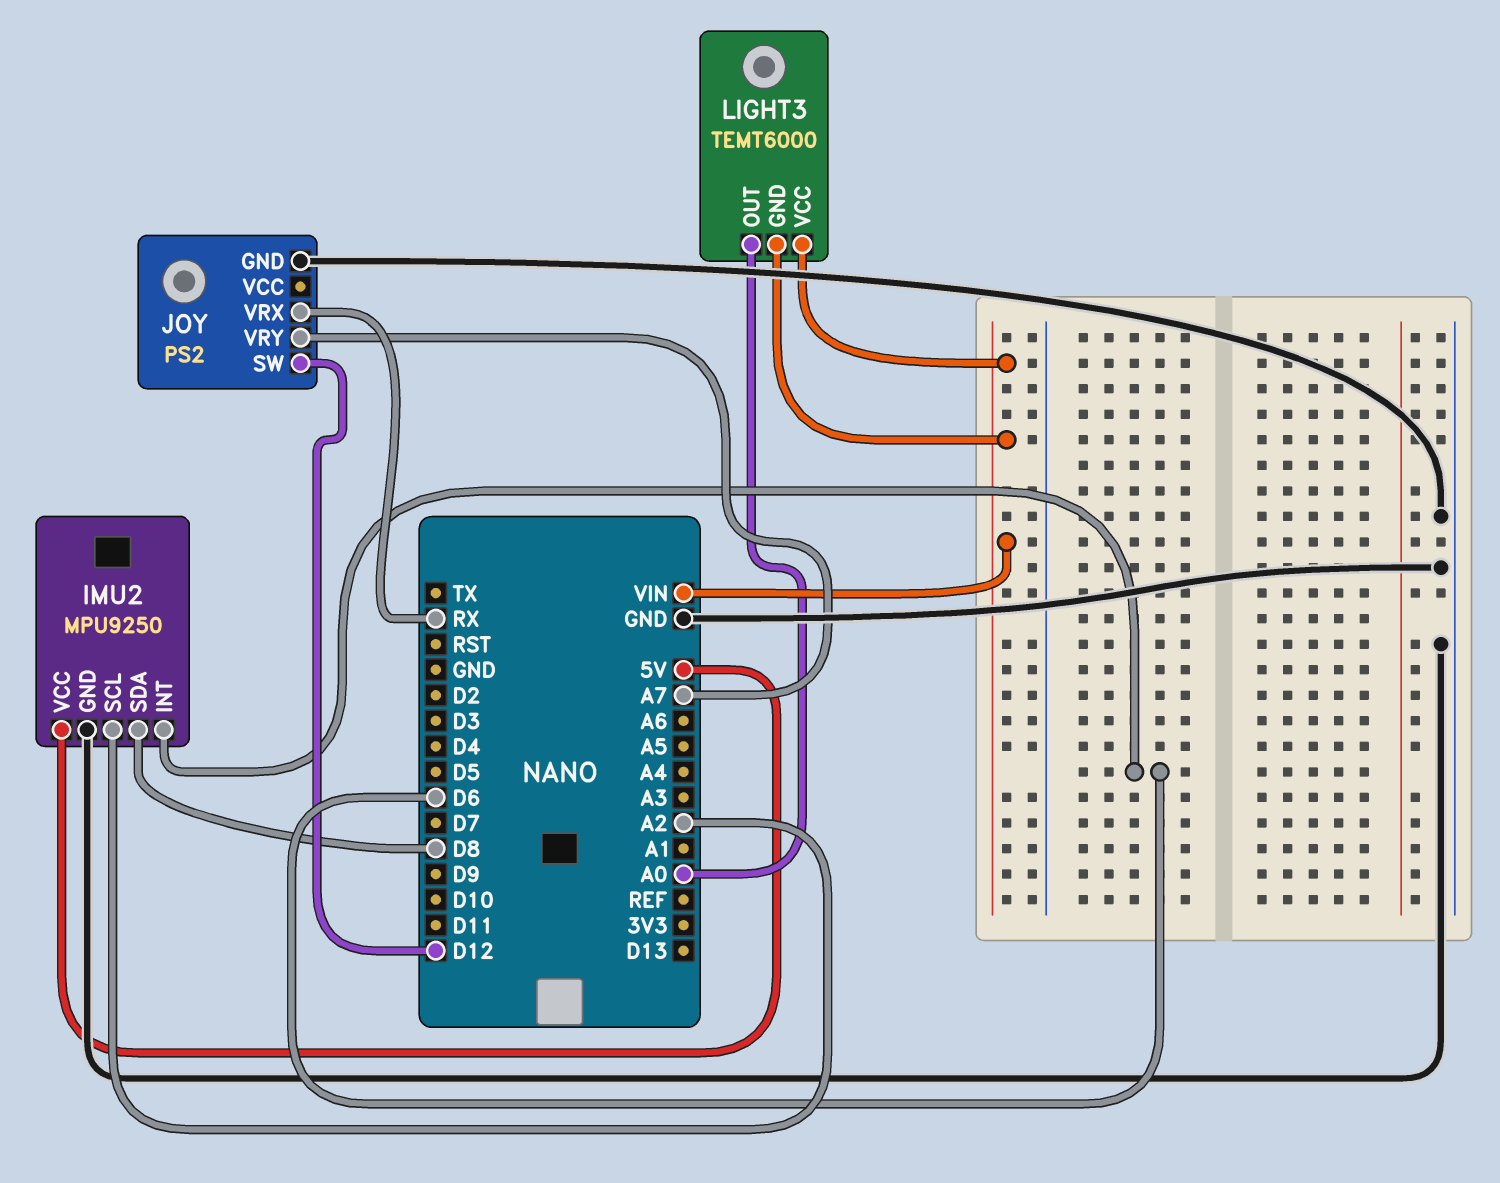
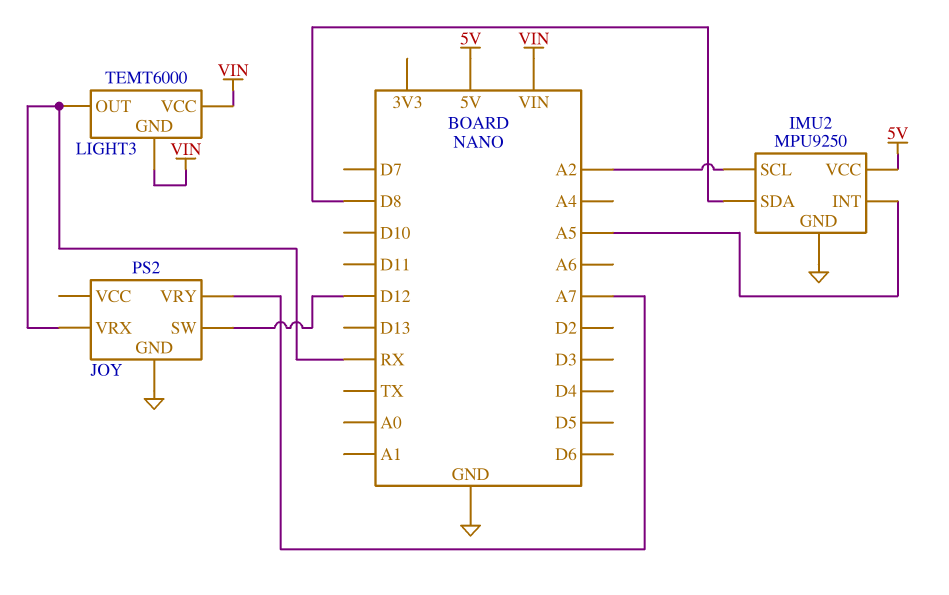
IMU2 pin INT: D6 -> A5
LIGHT3 pin OUT: A0 -> RX

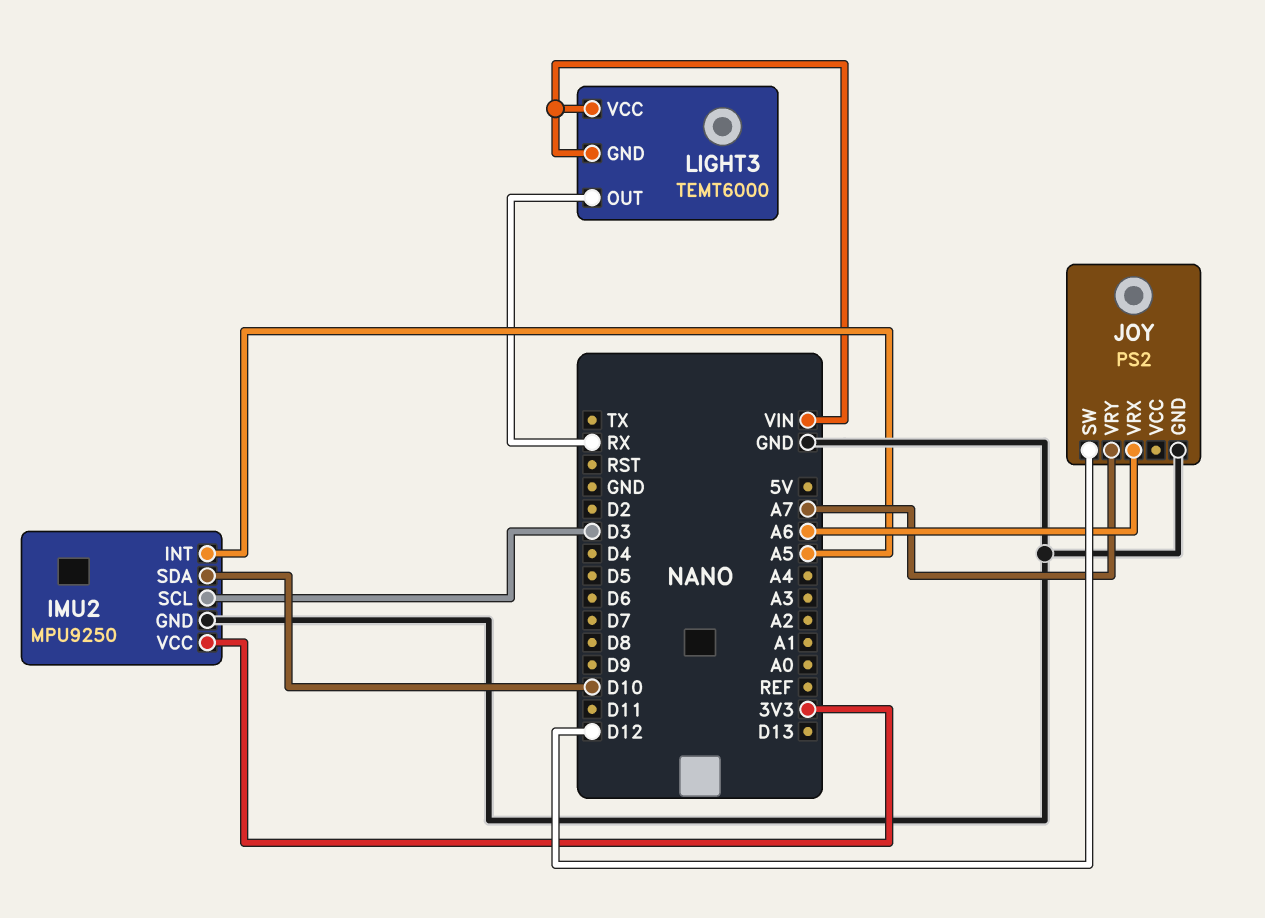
IMU2 pin SCL: A2 -> D3
IMU2 pin SDA: D8 -> D10
IMU2 pin VCC: 5V -> 3V3
JOY pin VRX: RX -> A6

